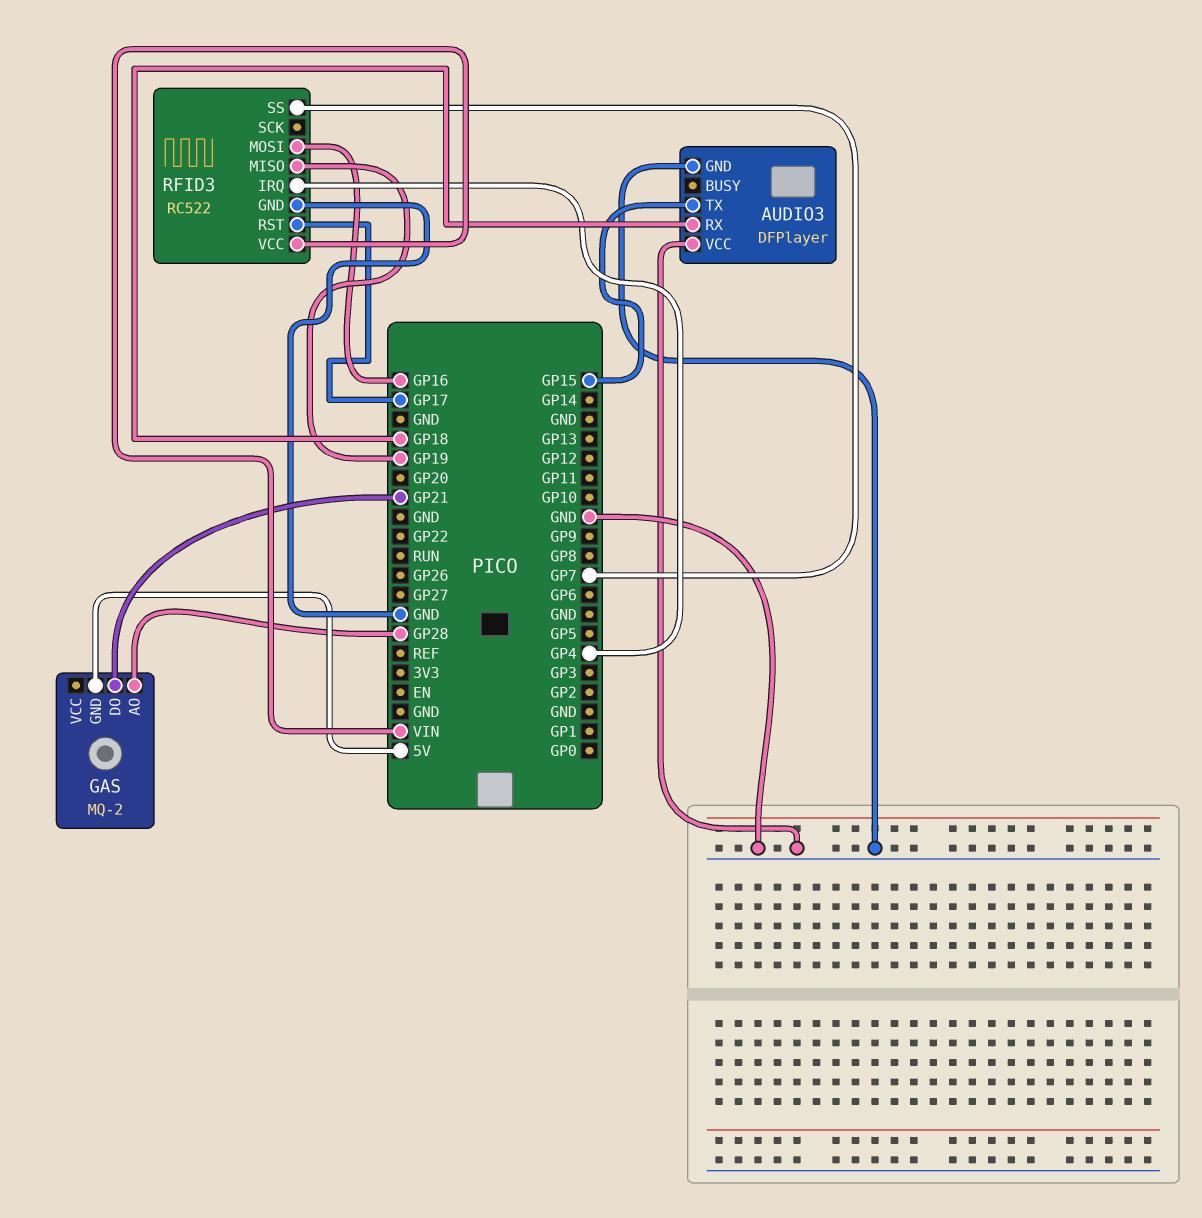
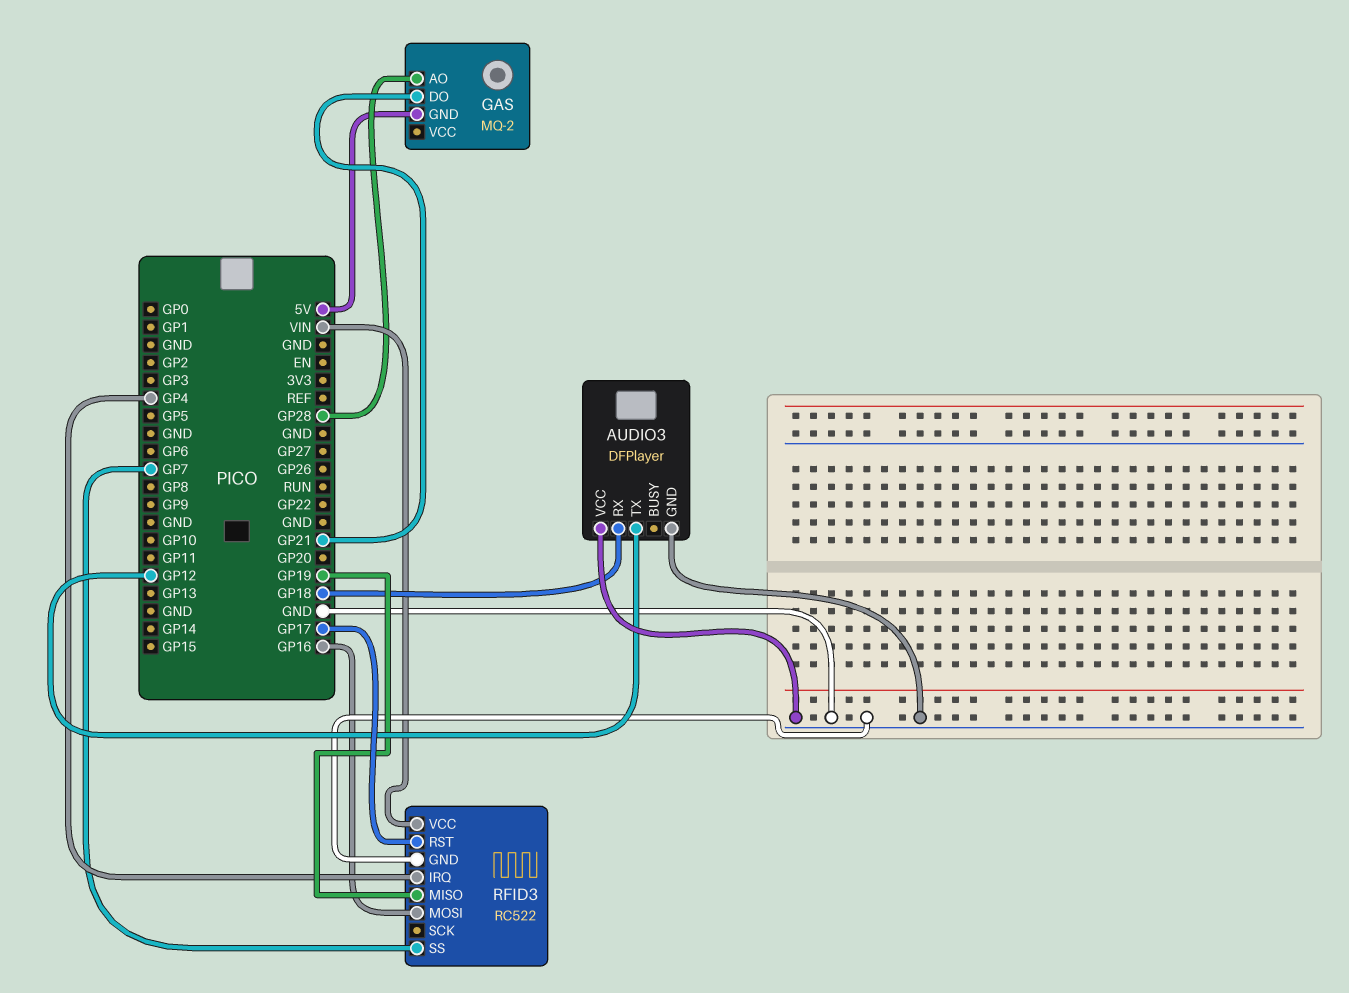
AUDIO3 pin TX: GP15 -> GP12

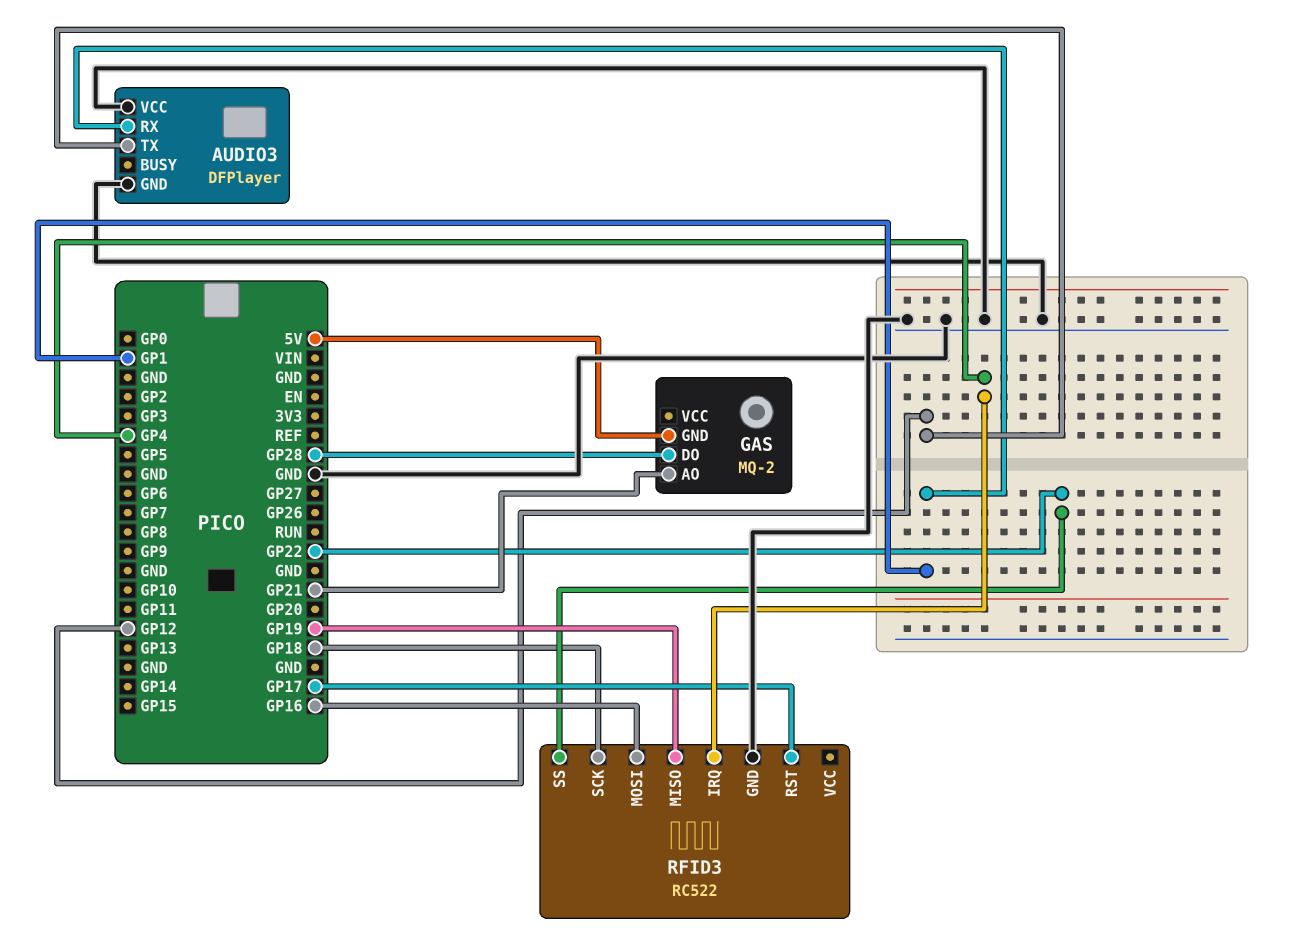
AUDIO3 pin RX: GP18 -> GP1
GAS pin AO: GP28 -> GP21
GAS pin DO: GP21 -> GP28
RFID3 pin SCK: none -> GP18
RFID3 pin SS: GP7 -> GP22
RFID3 pin VCC: VIN -> none

